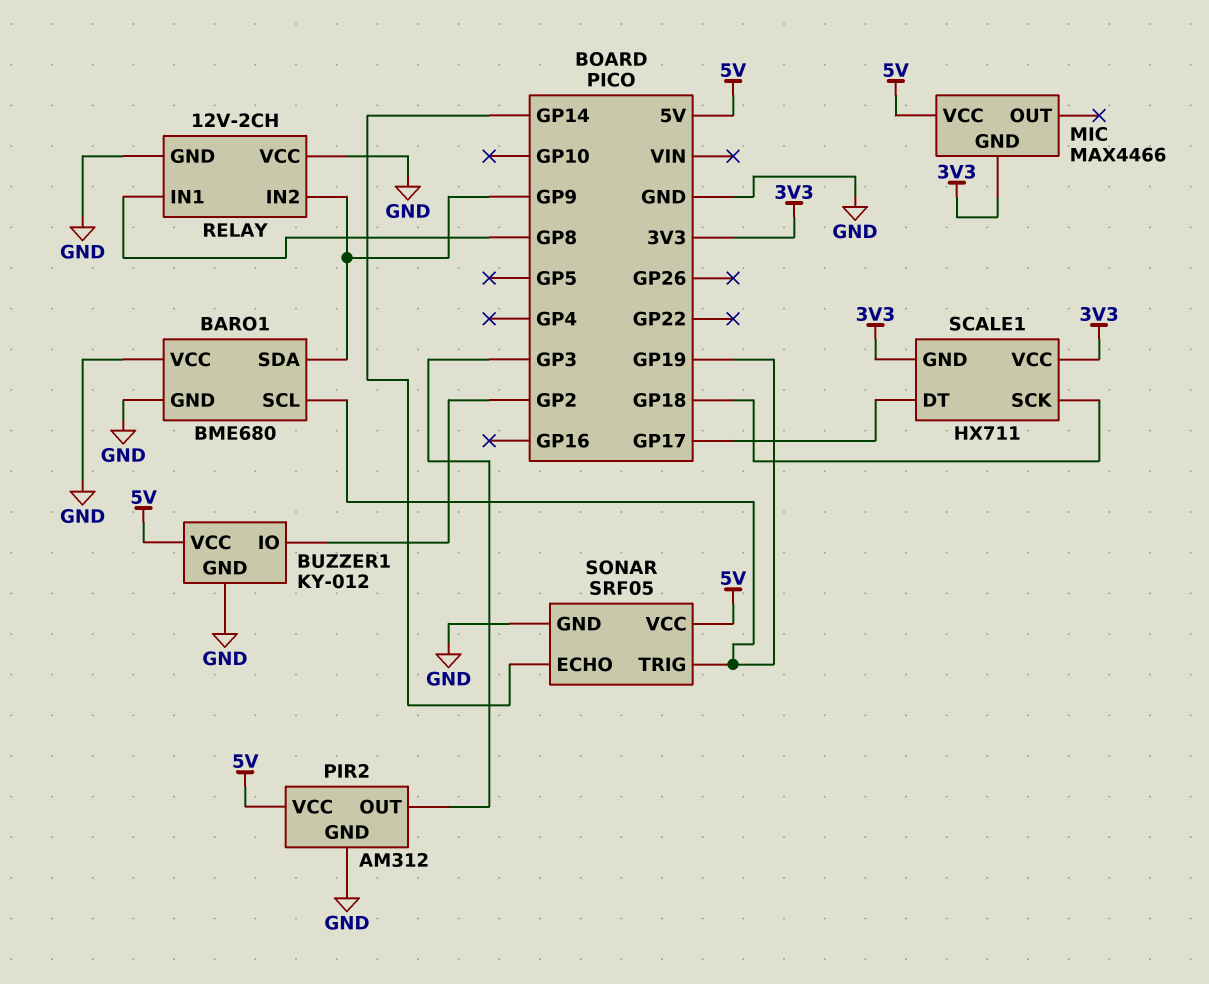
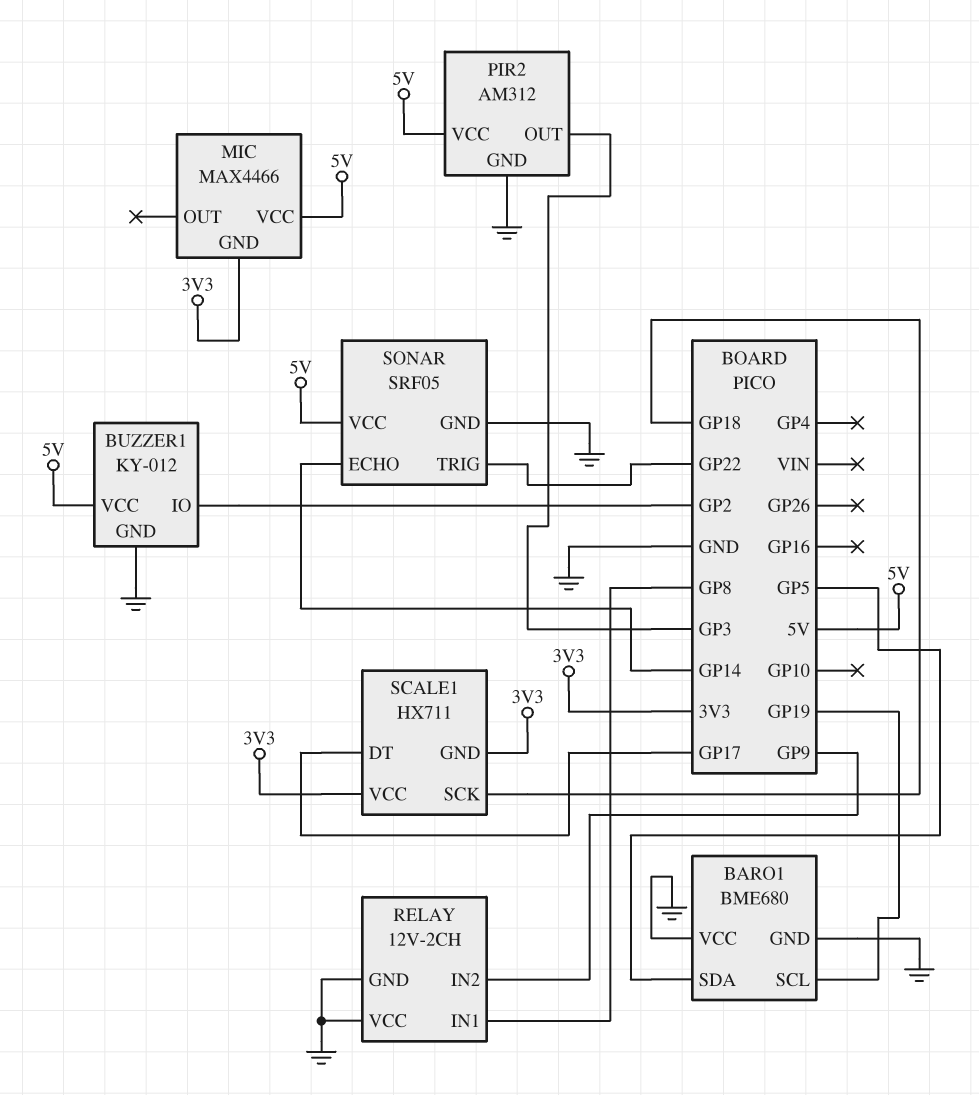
BARO1 pin SDA: GP9 -> GP5
SONAR pin TRIG: GP19 -> GP22

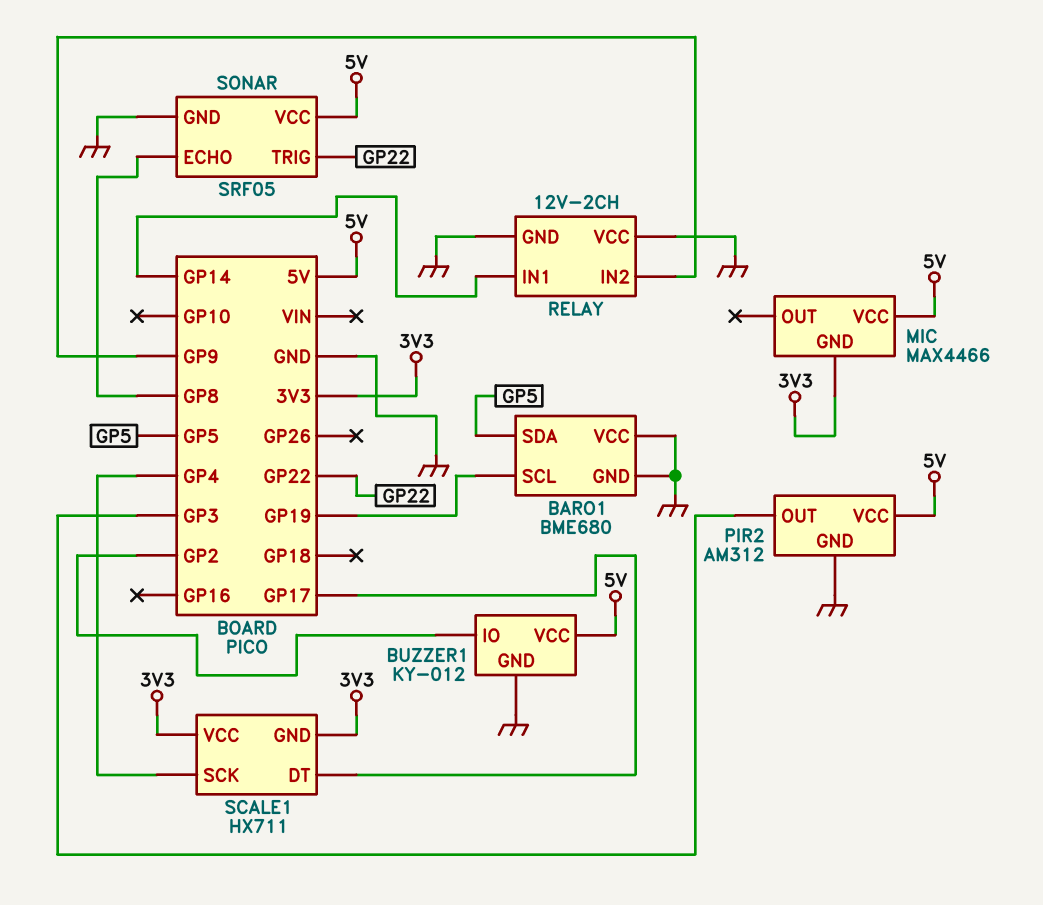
RELAY pin IN1: GP8 -> GP14
SCALE1 pin SCK: GP18 -> GP4
SONAR pin ECHO: GP14 -> GP8

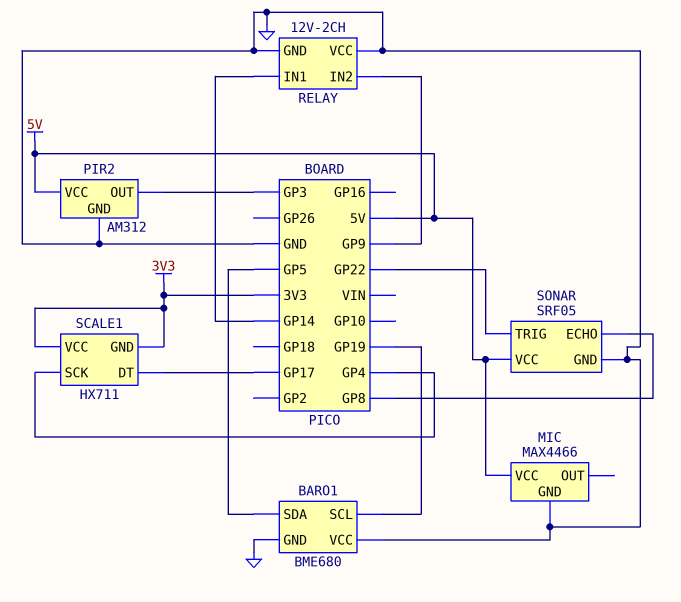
BUZZER1: KY-012 -> none
BUZZER1 pin GND: GND -> none
BUZZER1 pin IO: GP2 -> none
BUZZER1 pin VCC: 5V -> none
MIC pin GND: 3V3 -> GND

